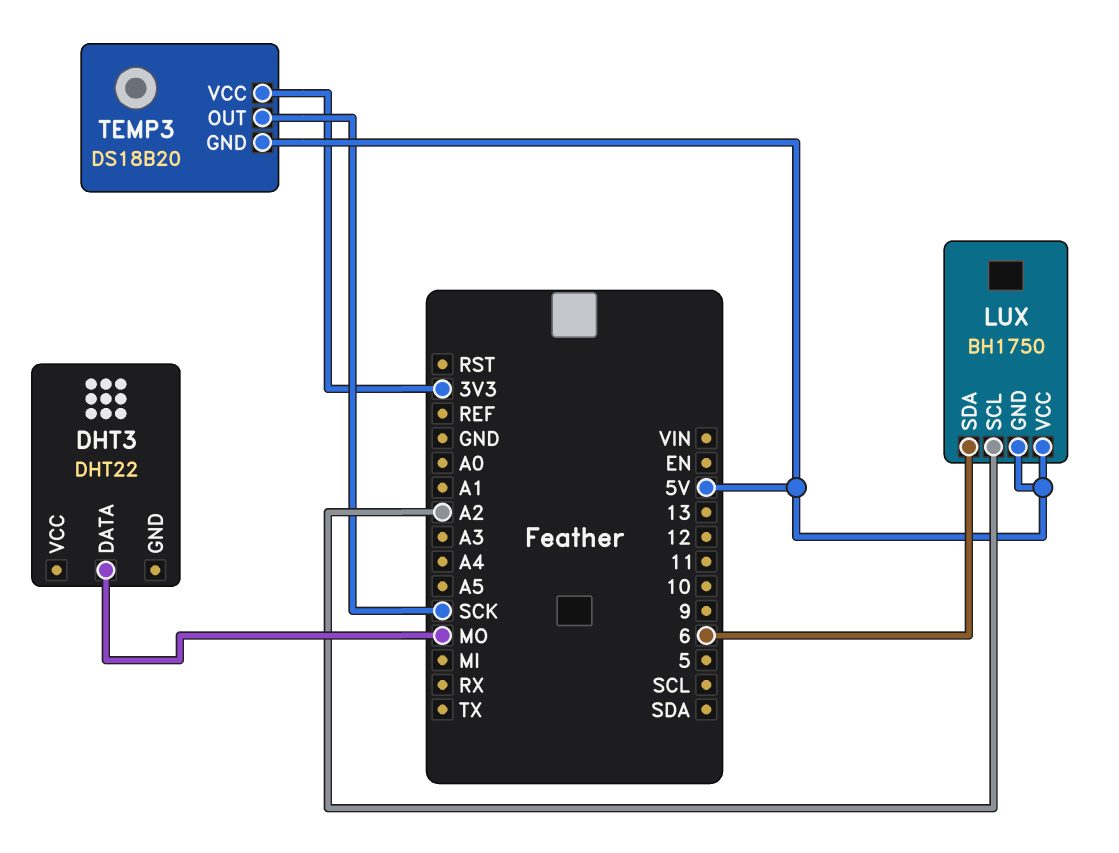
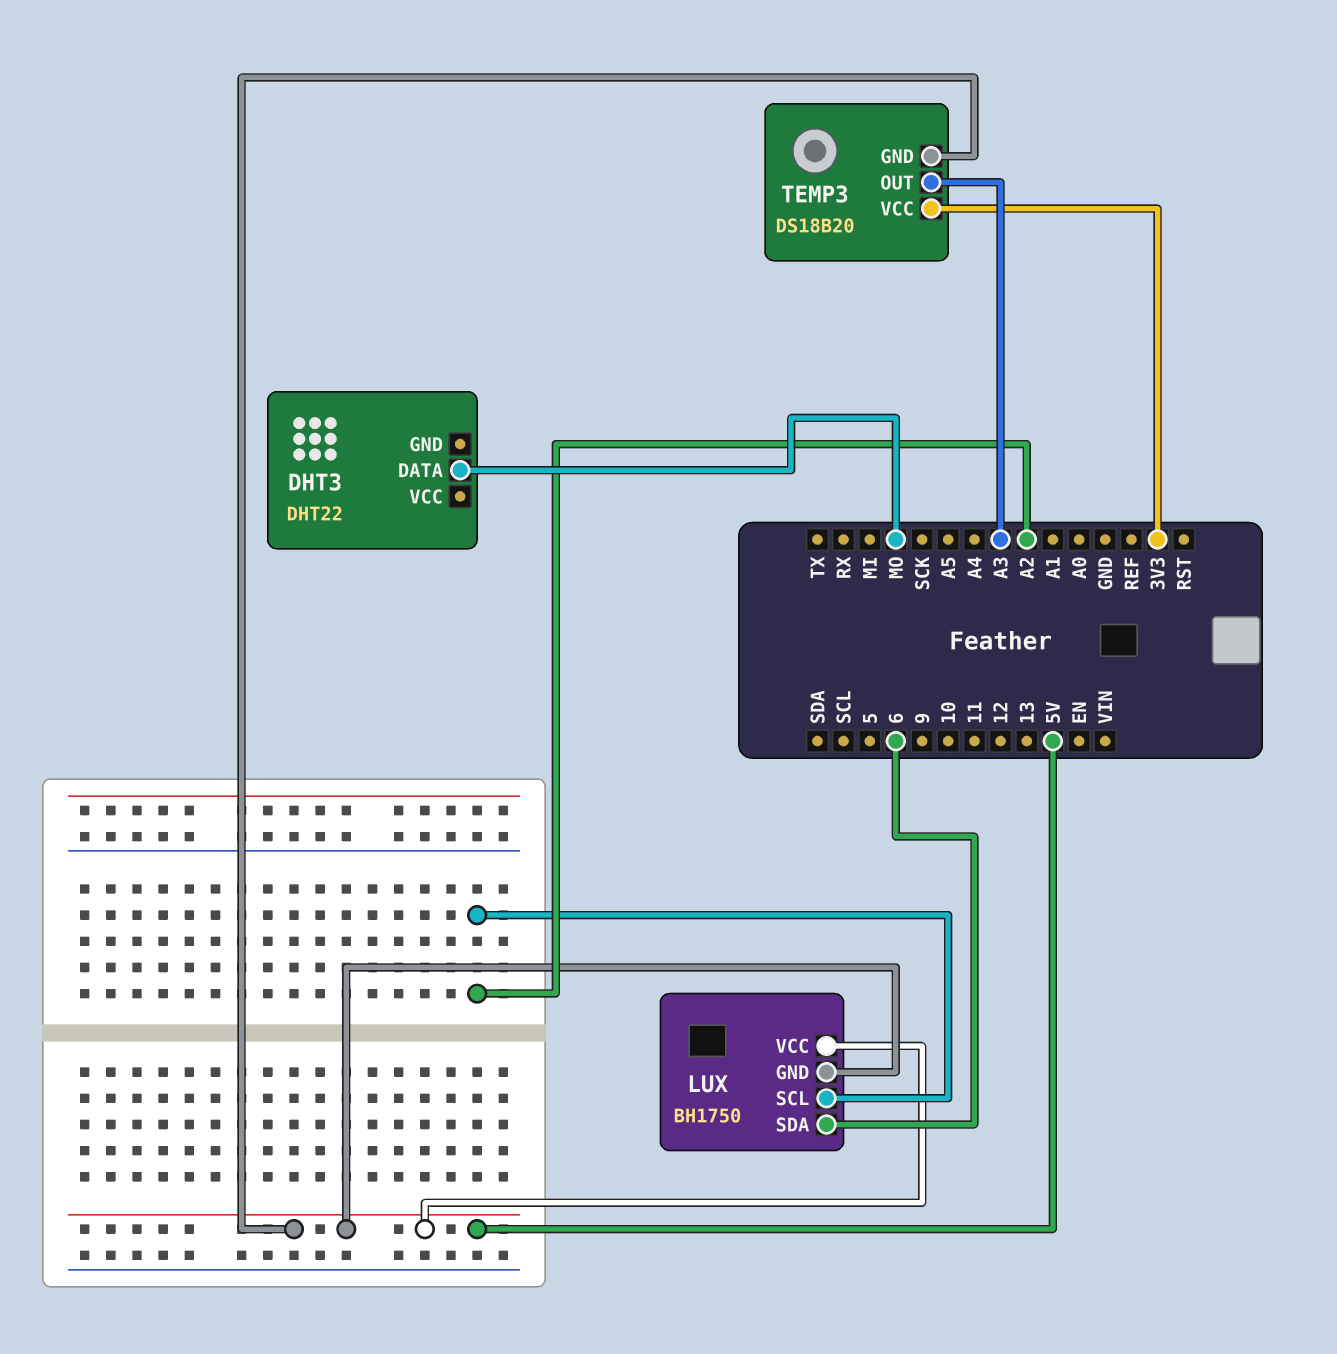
TEMP3 pin OUT: SCK -> A3

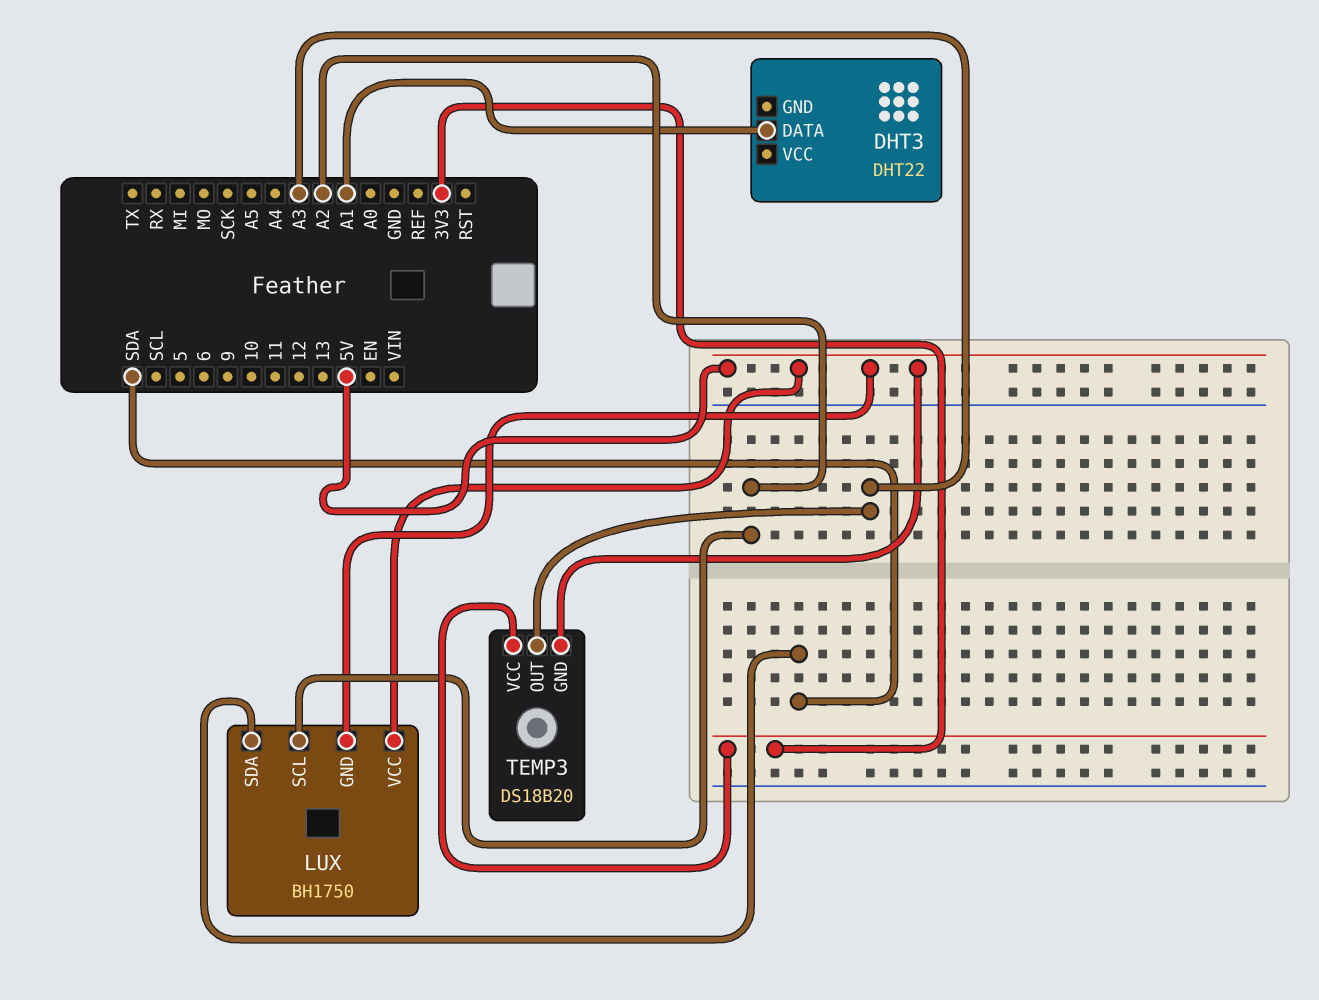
DHT3 pin DATA: MO -> A1
LUX pin SDA: 6 -> SDA

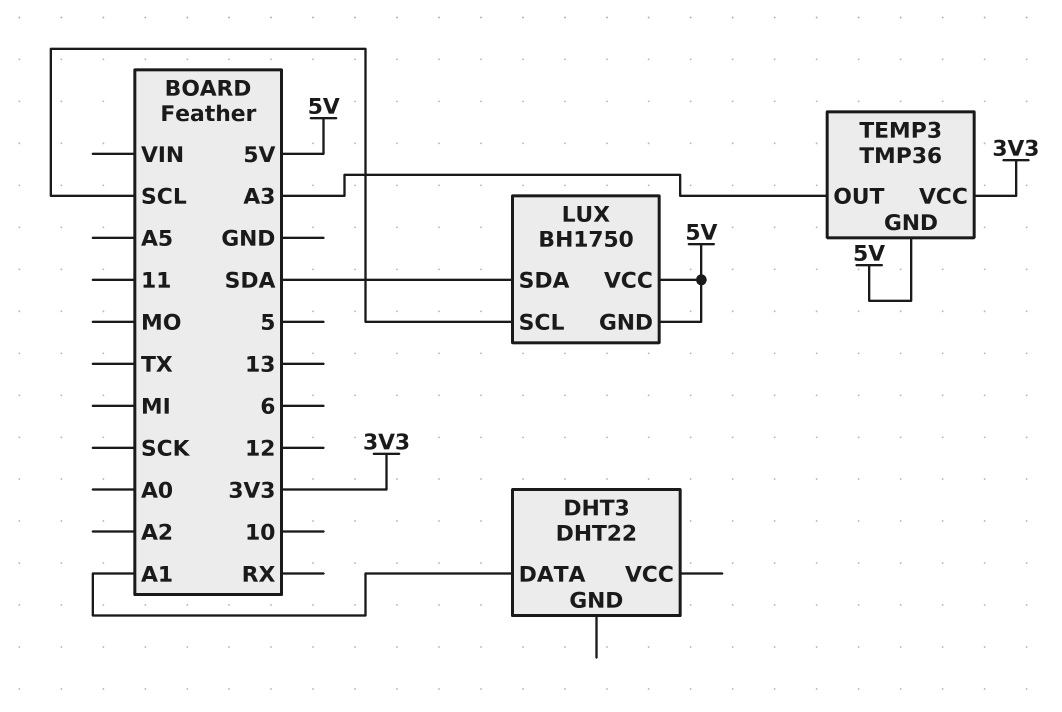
LUX pin SCL: A2 -> SCL
TEMP3: DS18B20 -> TMP36

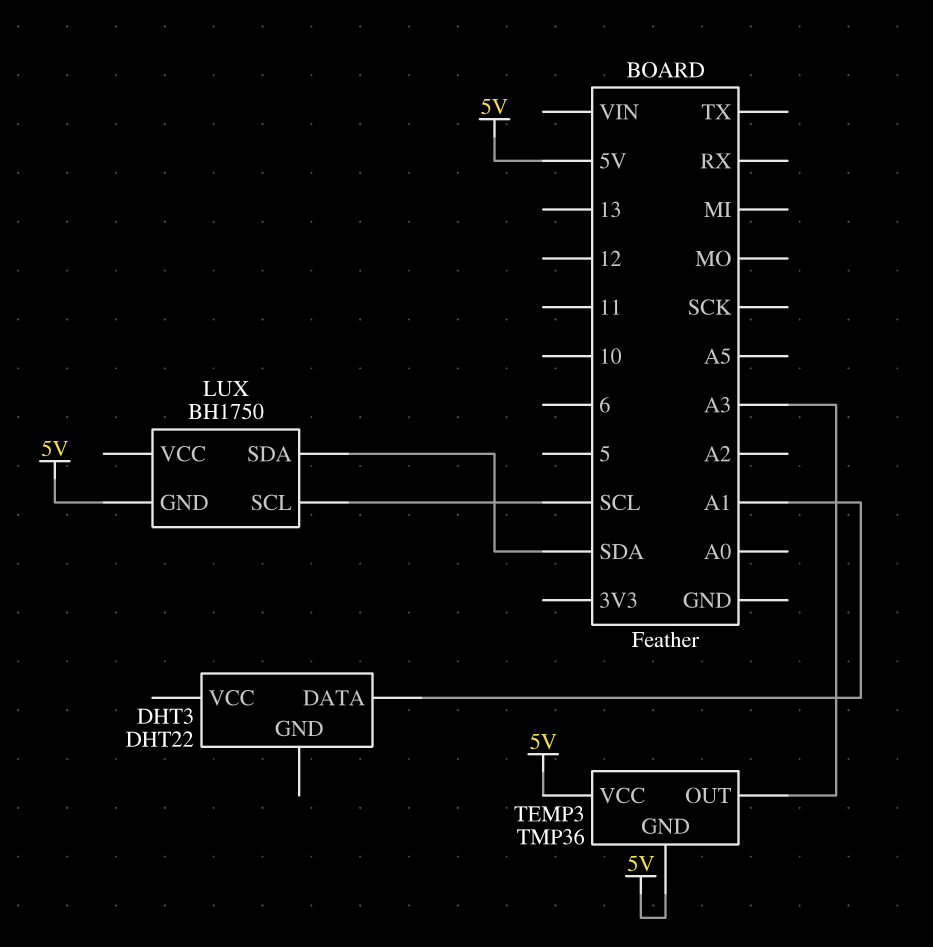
LUX pin VCC: 5V -> none
TEMP3 pin VCC: 3V3 -> 5V

